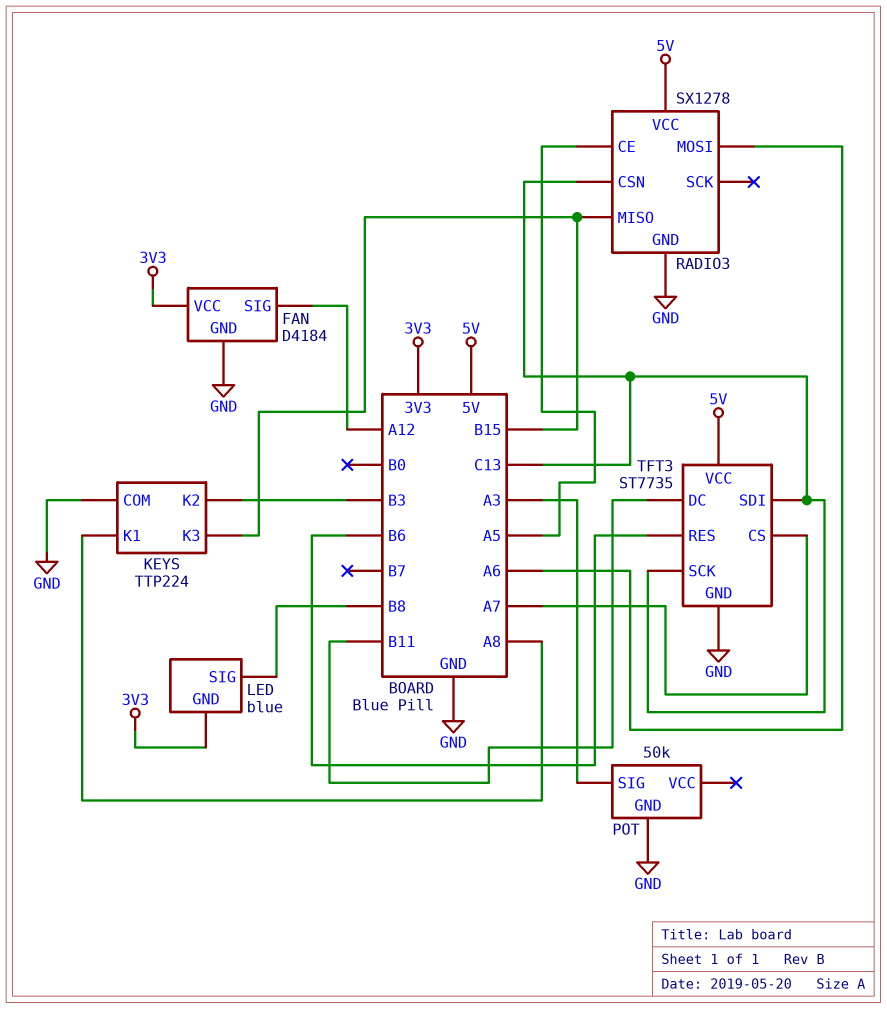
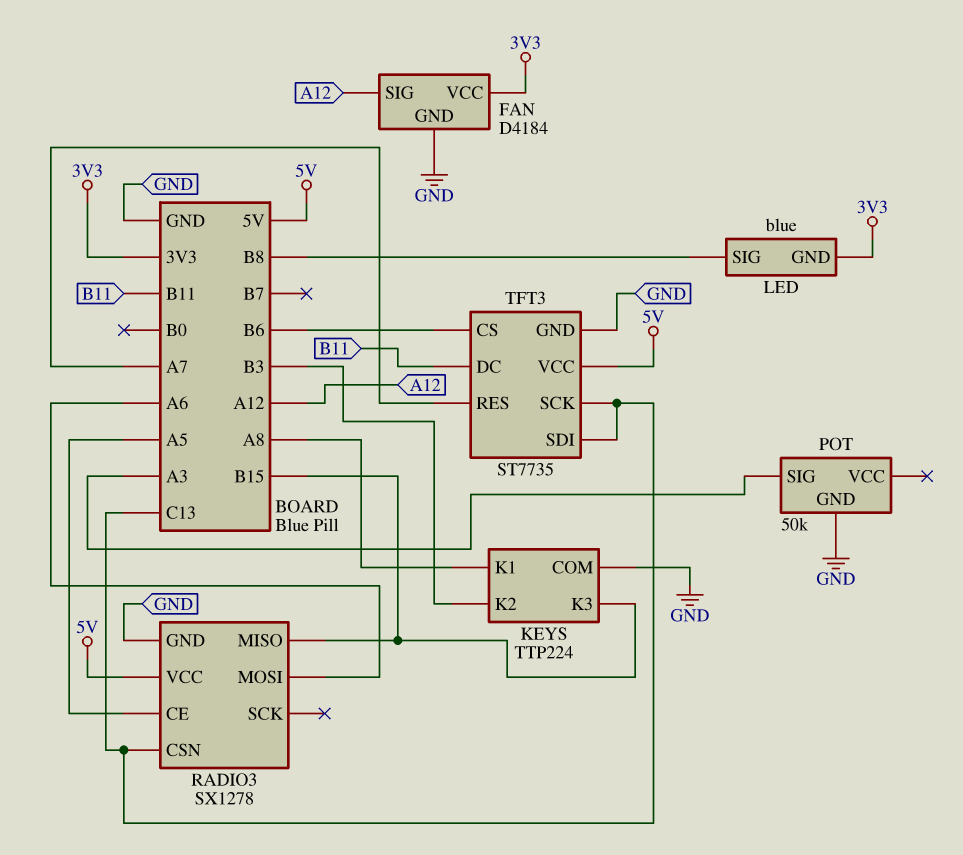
TFT3 pin CS: A7 -> B6
TFT3 pin RES: B6 -> A7

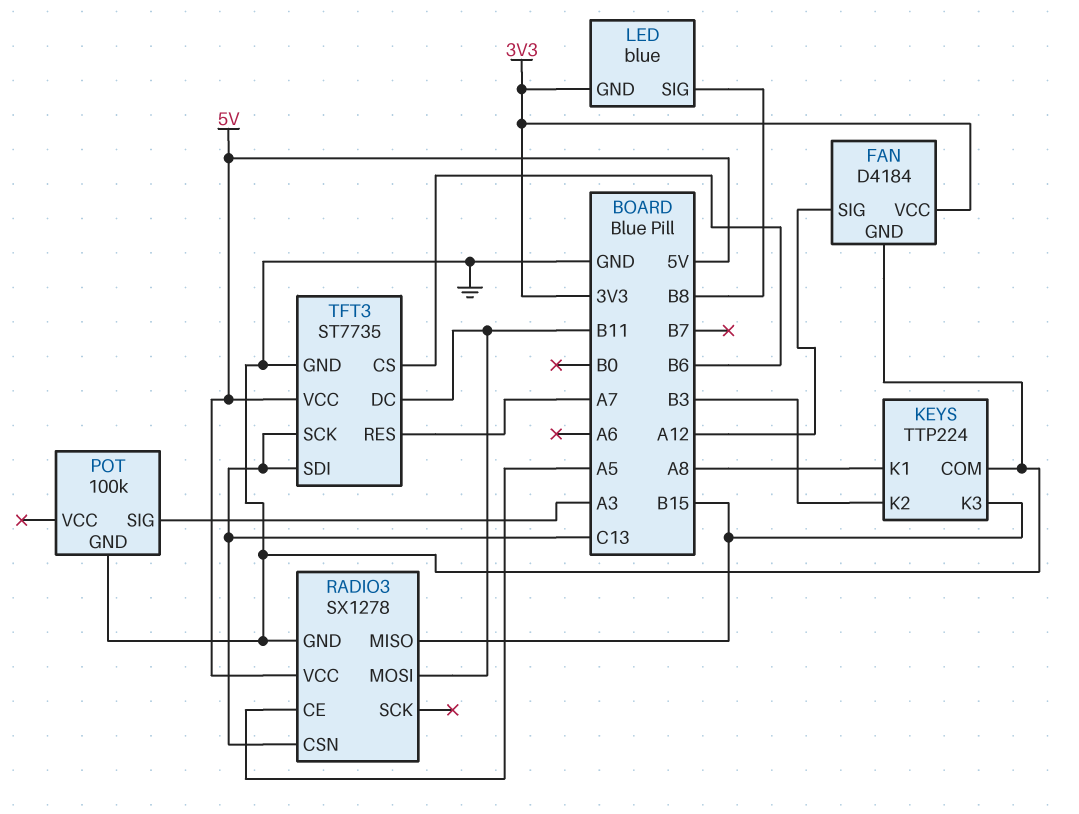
POT: 50k -> 100k
RADIO3 pin MOSI: A6 -> B11

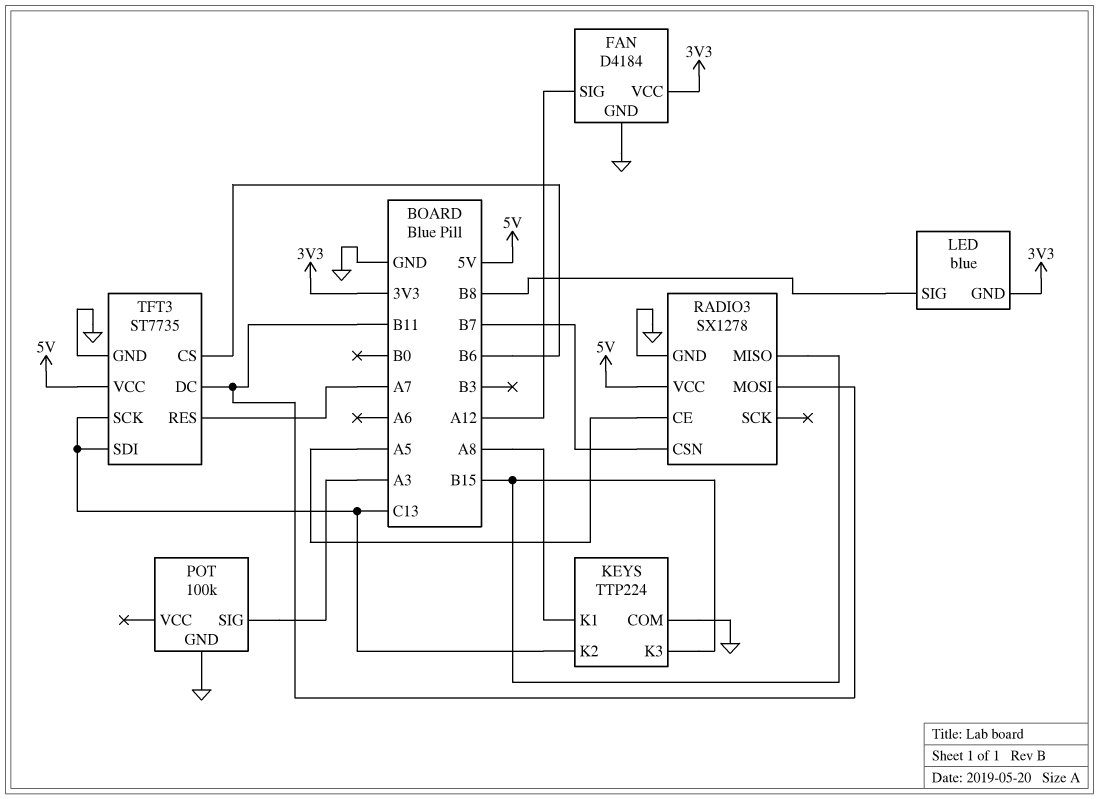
KEYS pin K2: B3 -> C13
RADIO3 pin CSN: C13 -> B7

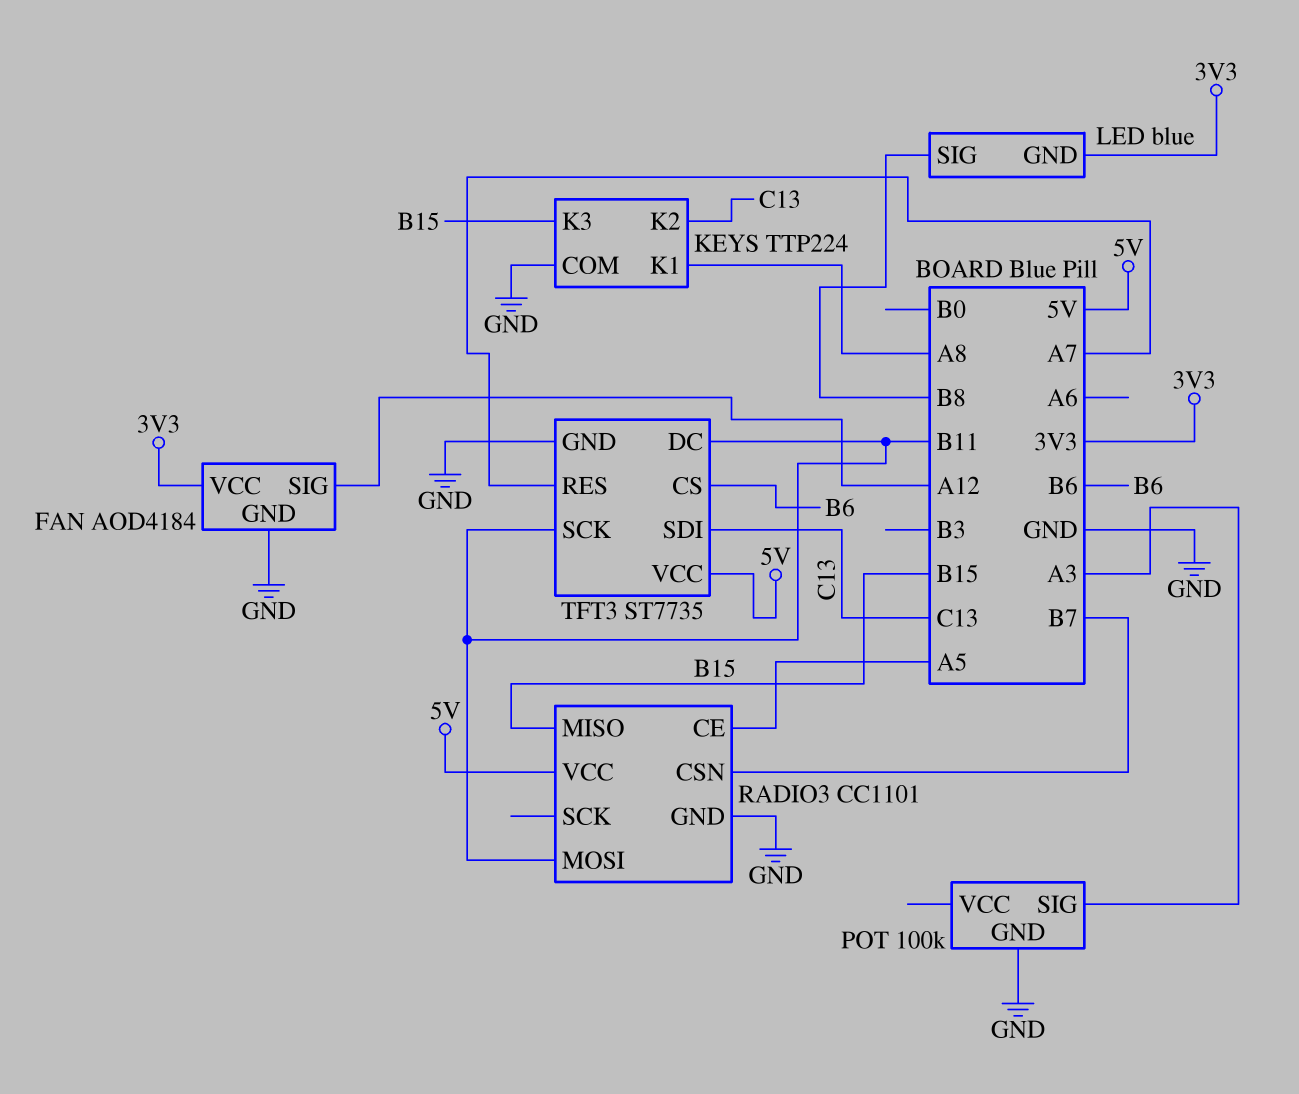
FAN: D4184 -> AOD4184
RADIO3: SX1278 -> CC1101
TFT3 pin SCK: C13 -> B11

